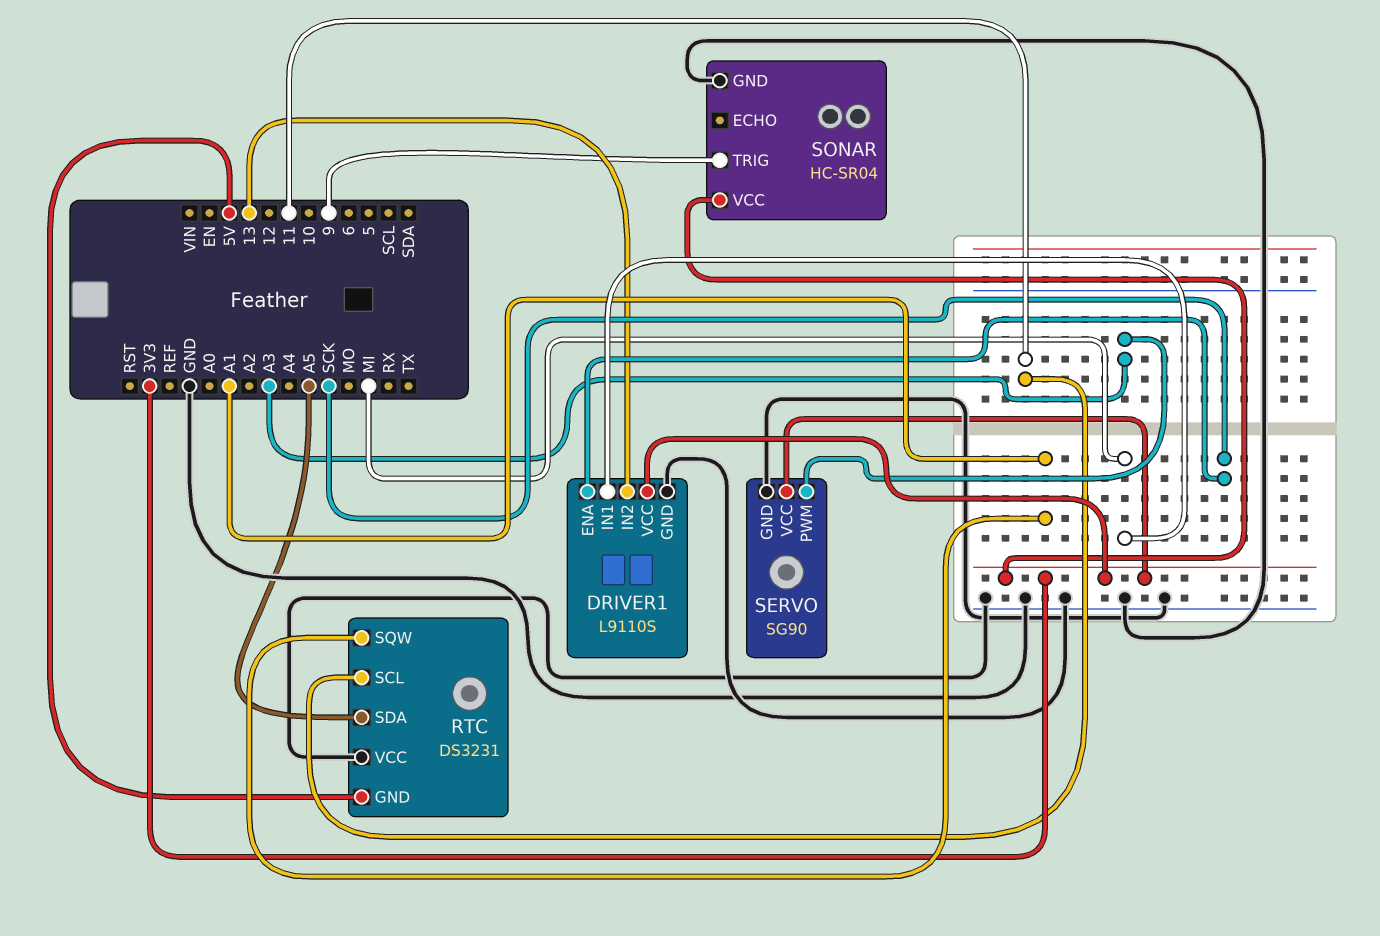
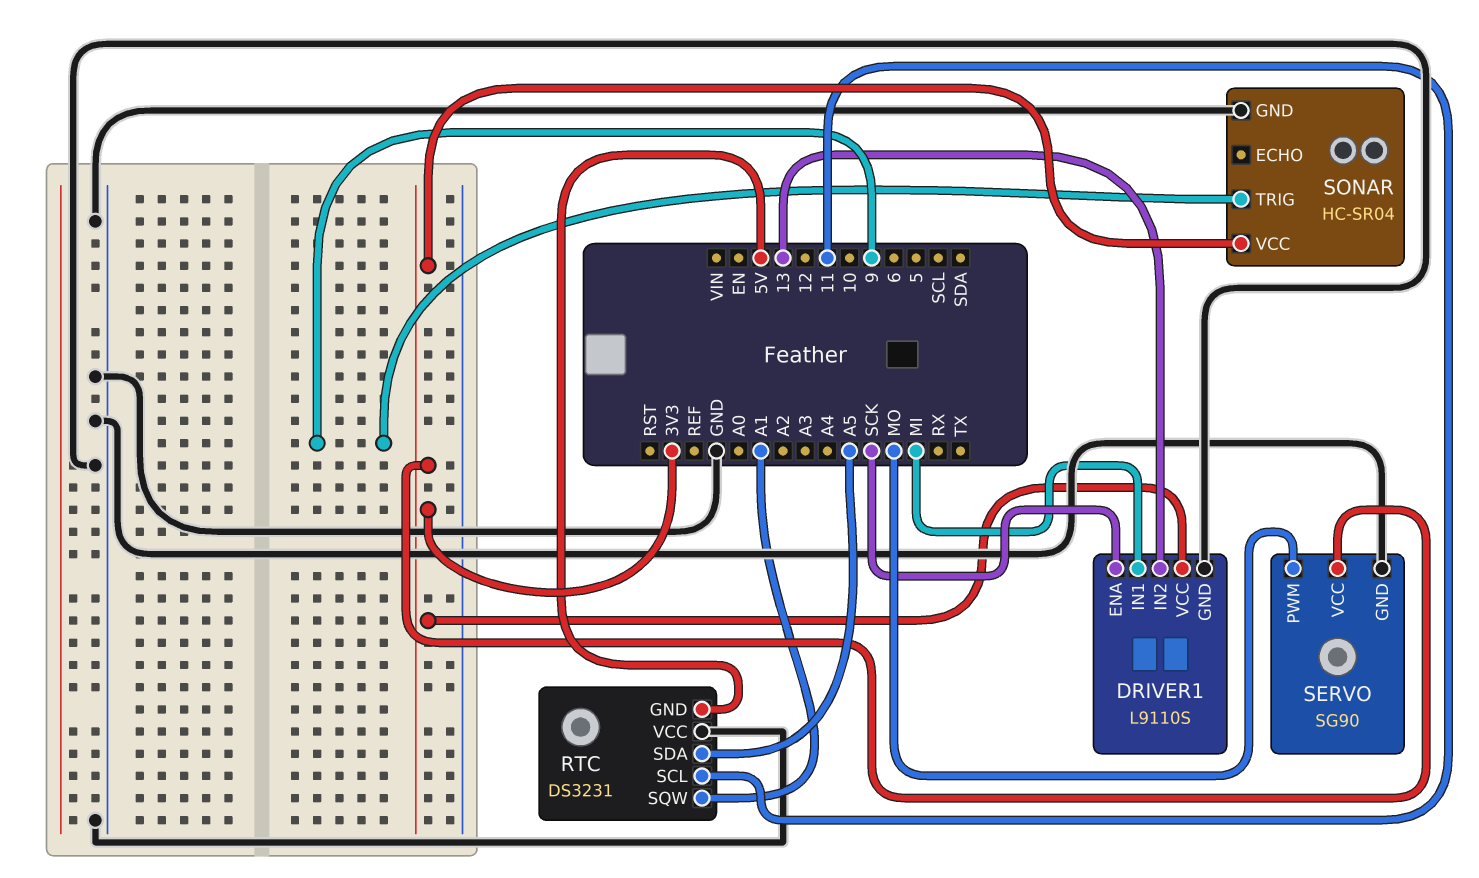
SERVO pin PWM: A3 -> MO

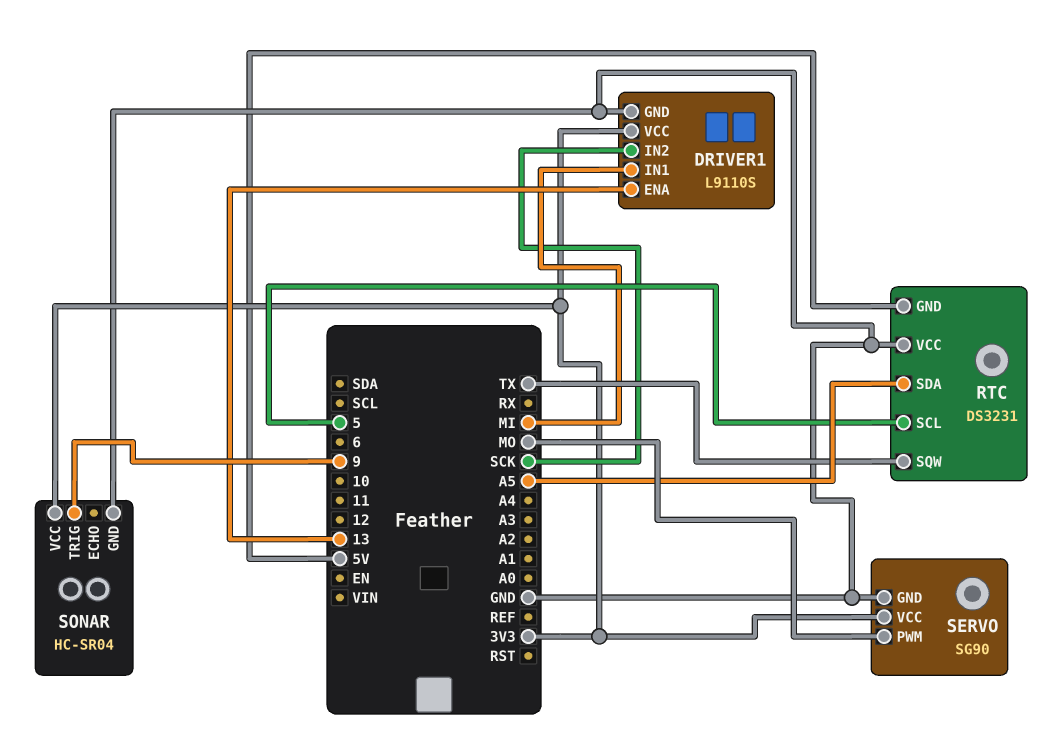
DRIVER1 pin ENA: SCK -> 13
DRIVER1 pin IN2: 13 -> SCK
RTC pin SCL: 11 -> 5
RTC pin SQW: A1 -> TX

